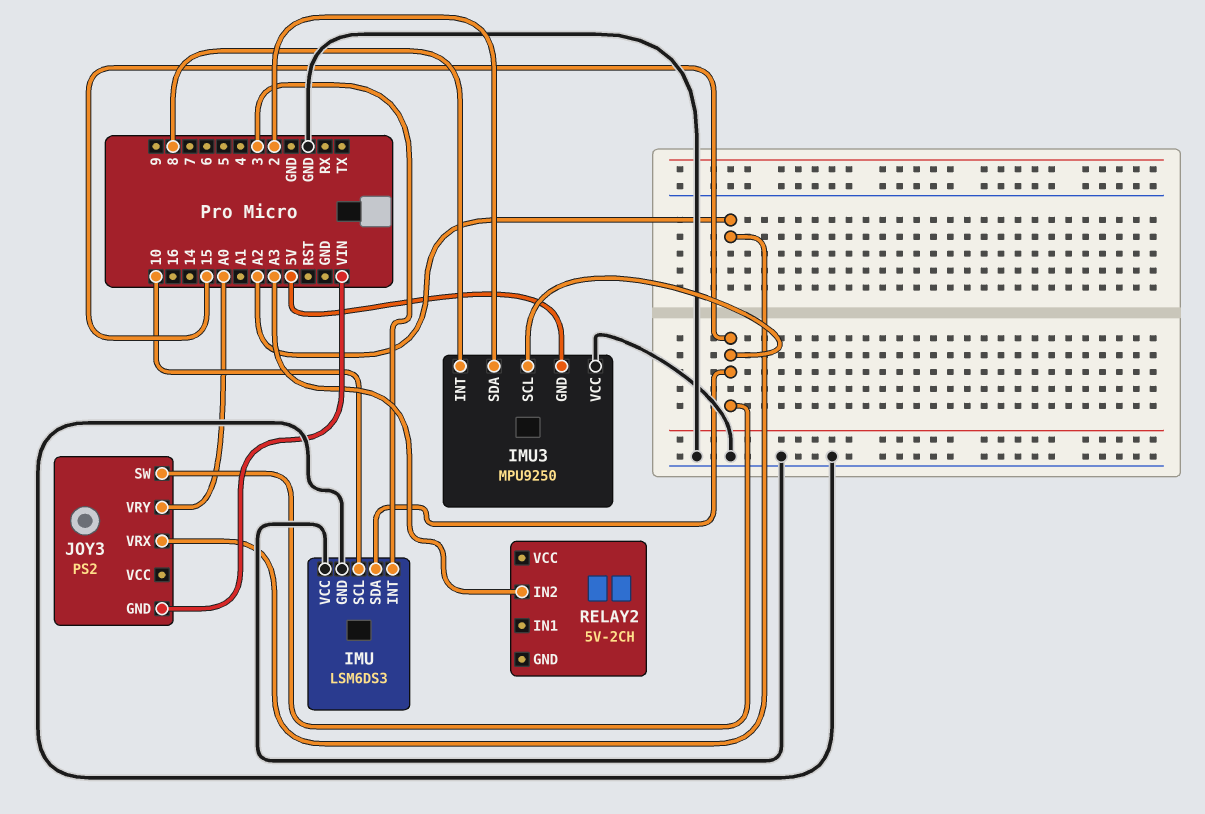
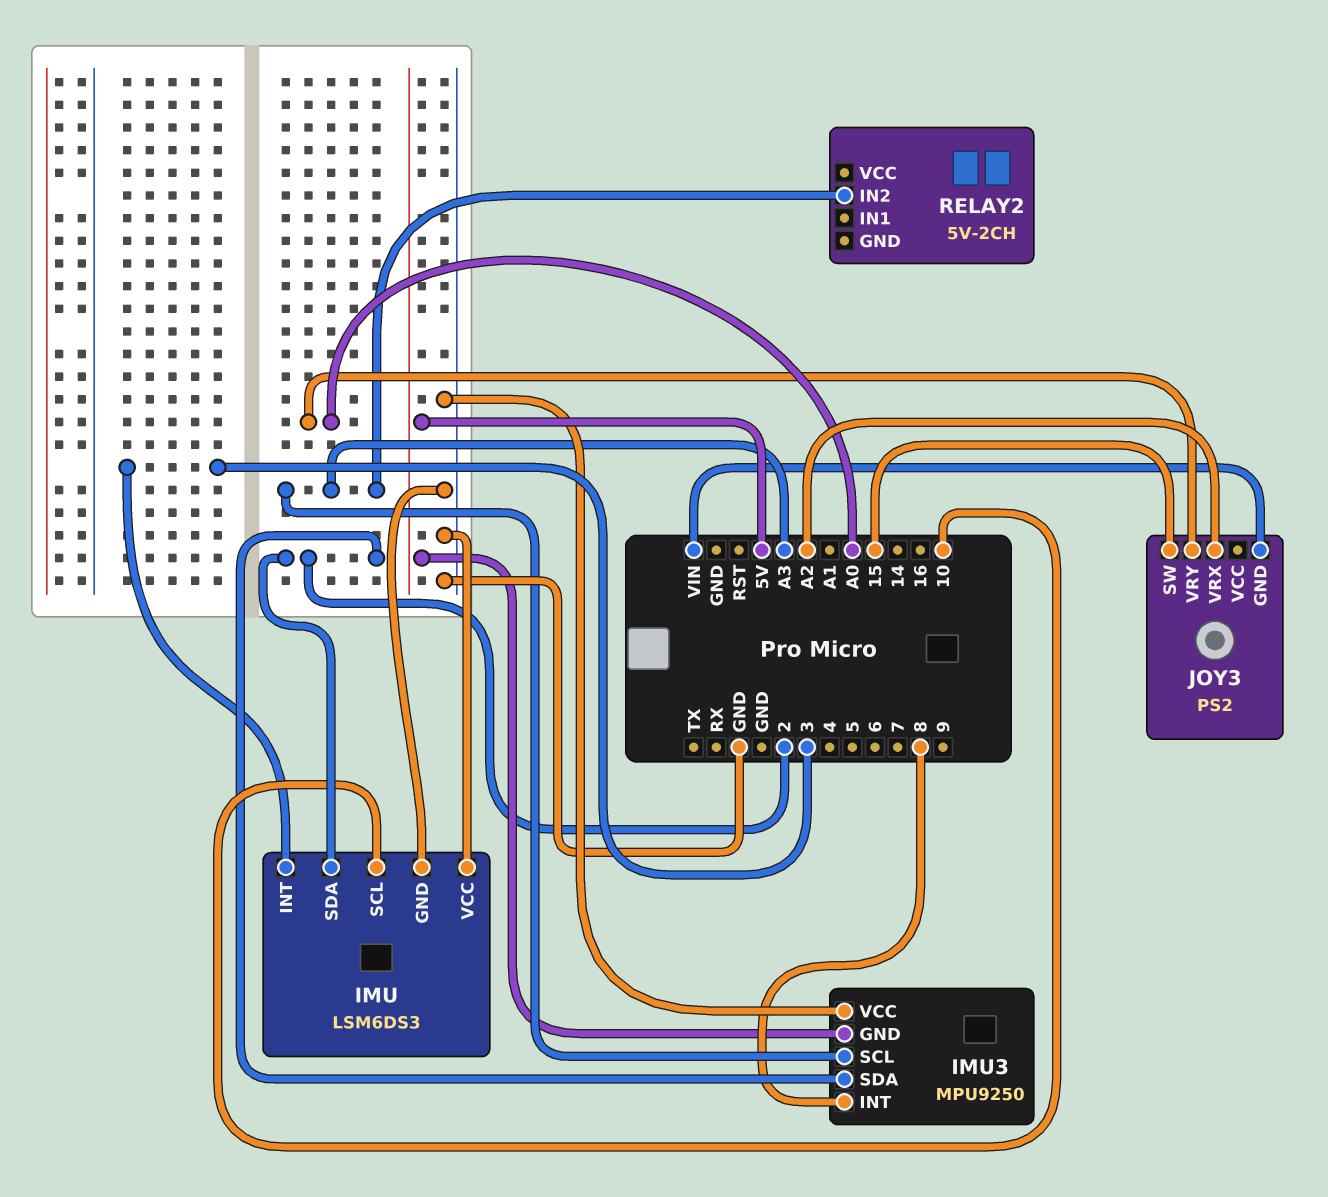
IMU pin SDA: 15 -> 2
IMU3 pin SCL: 15 -> A3

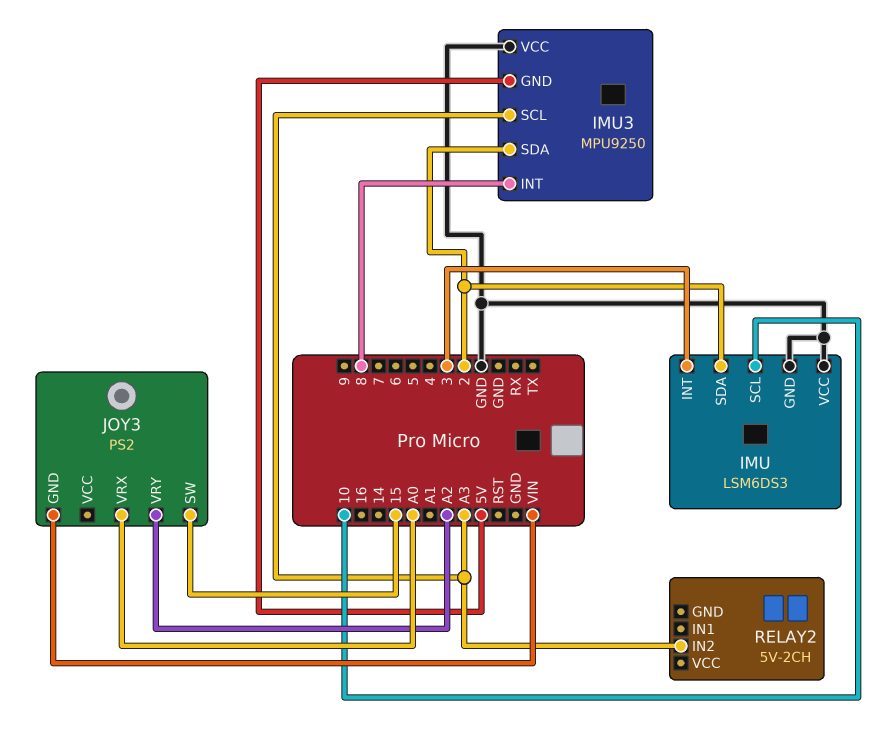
JOY3 pin VRX: A2 -> A0
JOY3 pin VRY: A0 -> A2

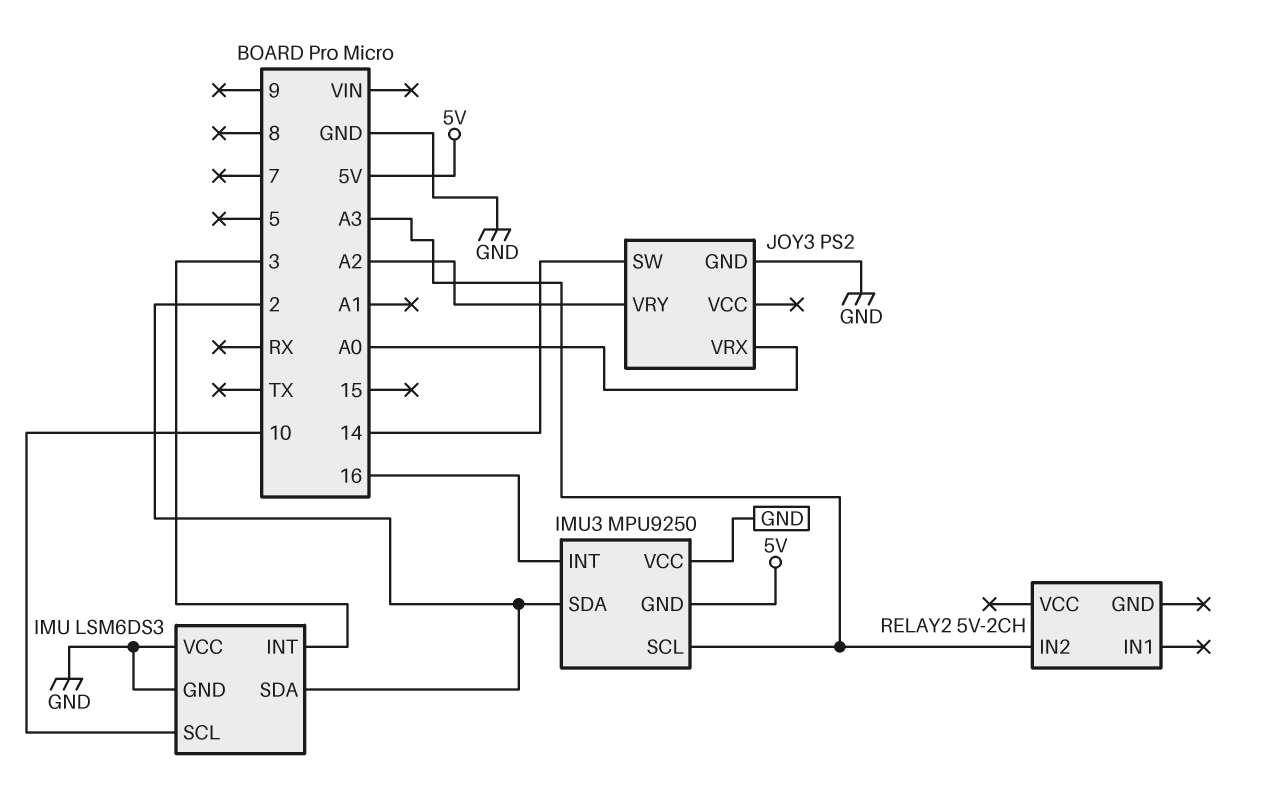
IMU3 pin INT: 8 -> 16
JOY3 pin GND: VIN -> GND
JOY3 pin SW: 15 -> 14

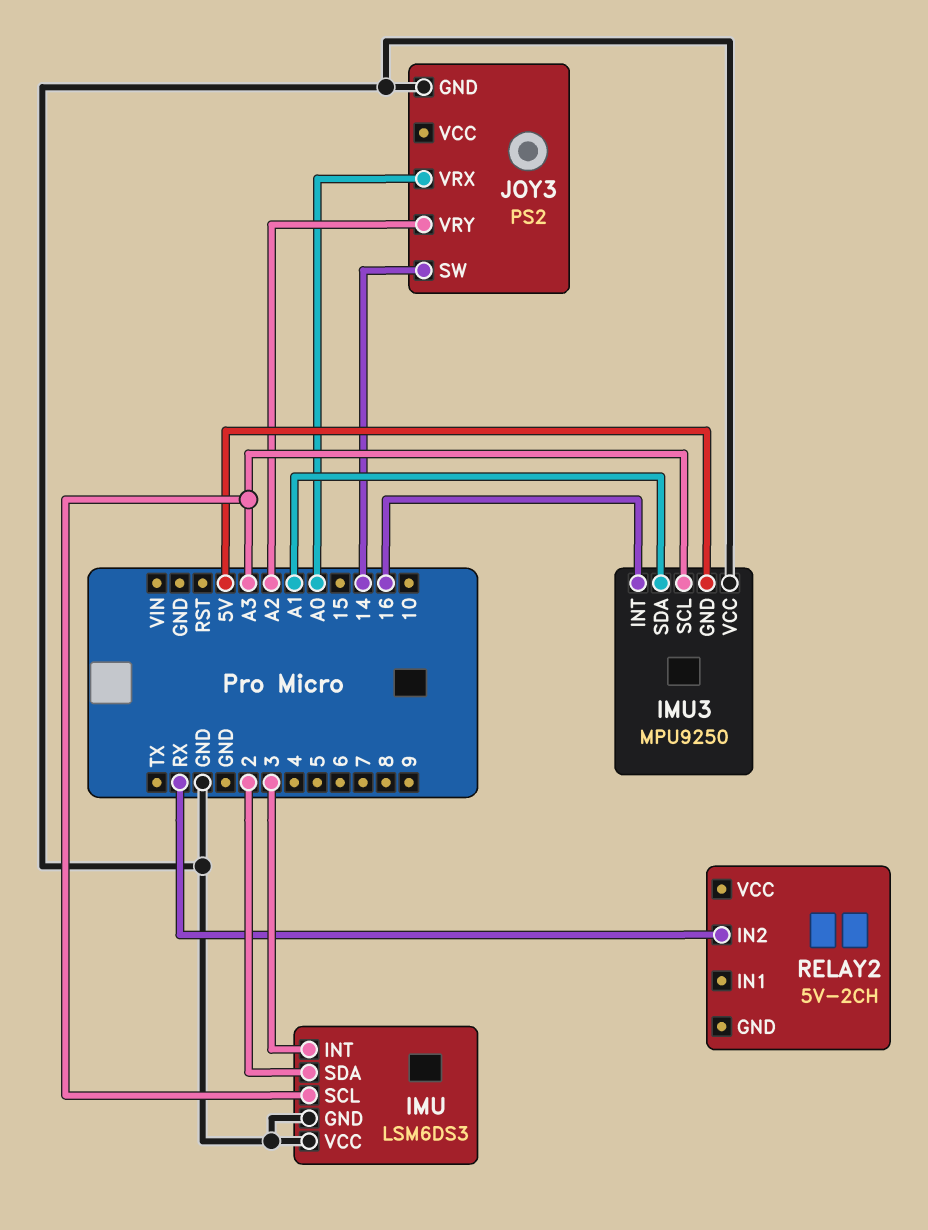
IMU pin SCL: 10 -> A3
IMU3 pin SDA: 2 -> A1
RELAY2 pin IN2: A3 -> RX

